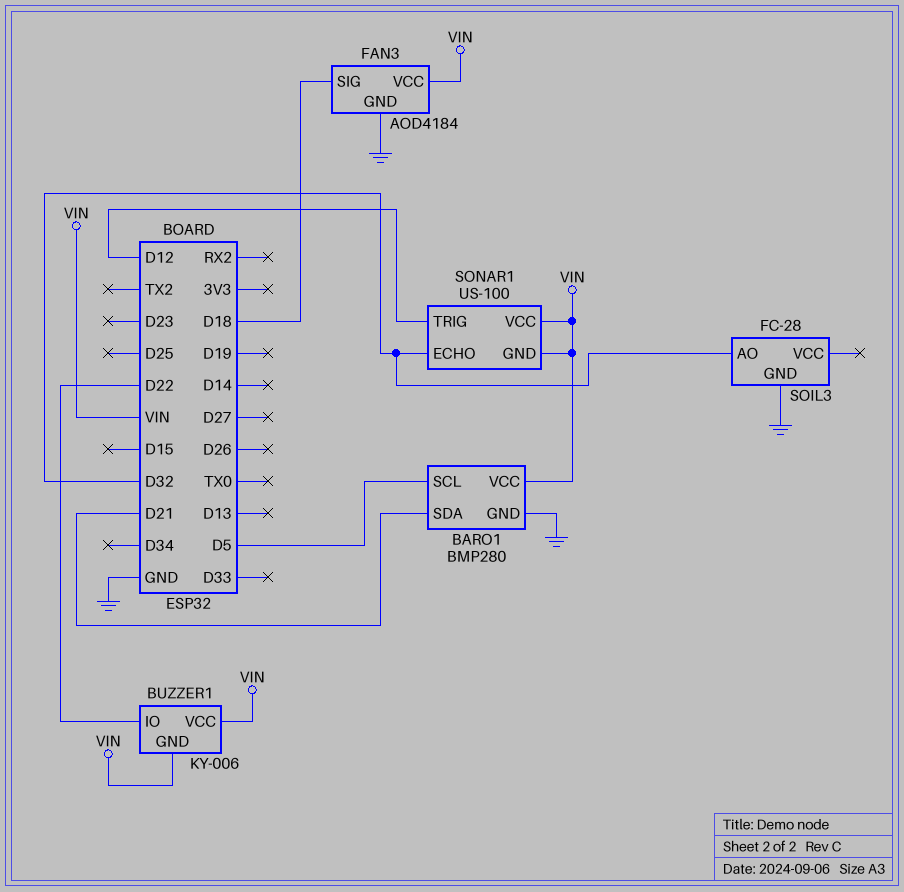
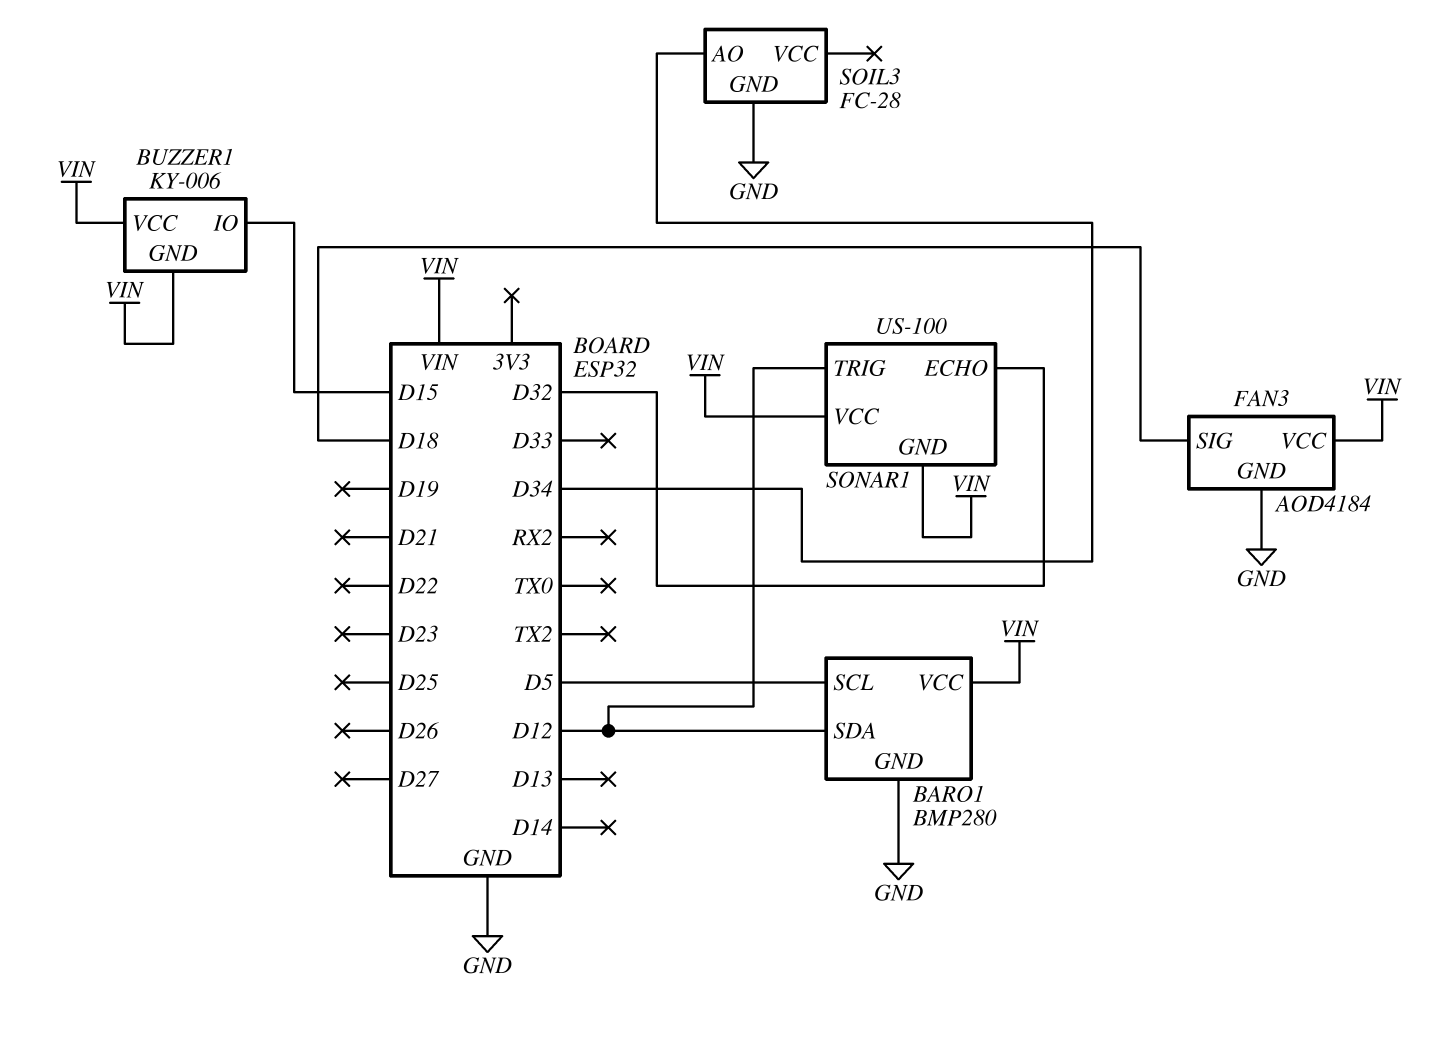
BARO1 pin SDA: D21 -> D12
BUZZER1 pin IO: D22 -> D15
SOIL3 pin AO: D32 -> D34

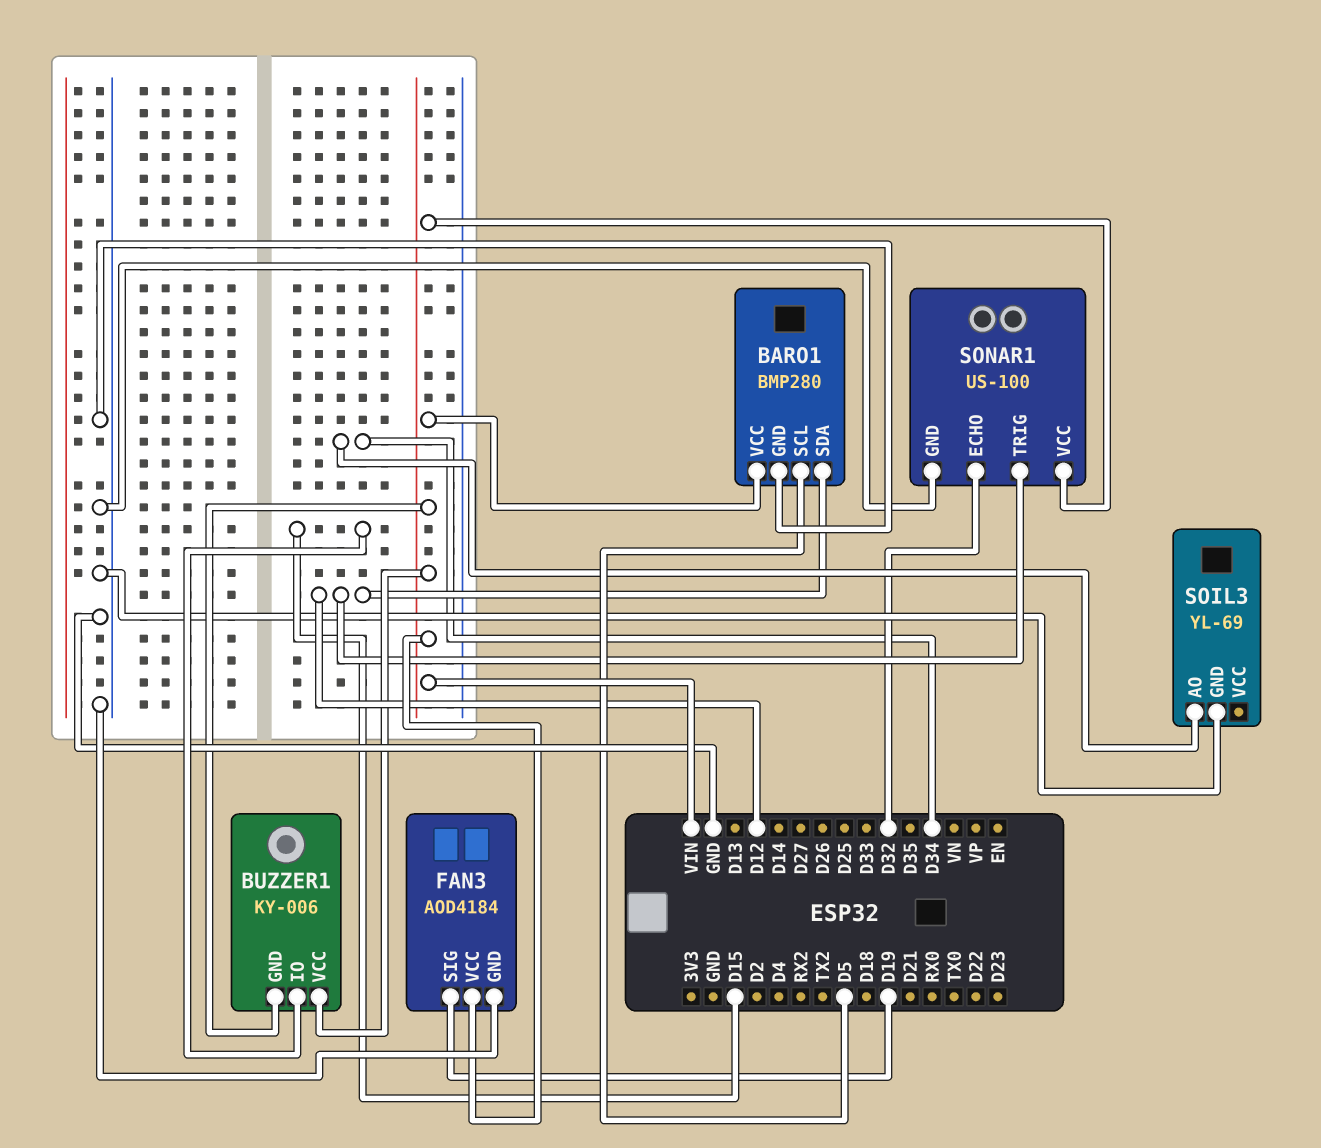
FAN3 pin SIG: D18 -> D19
SOIL3: FC-28 -> YL-69
SONAR1 pin GND: VIN -> GND

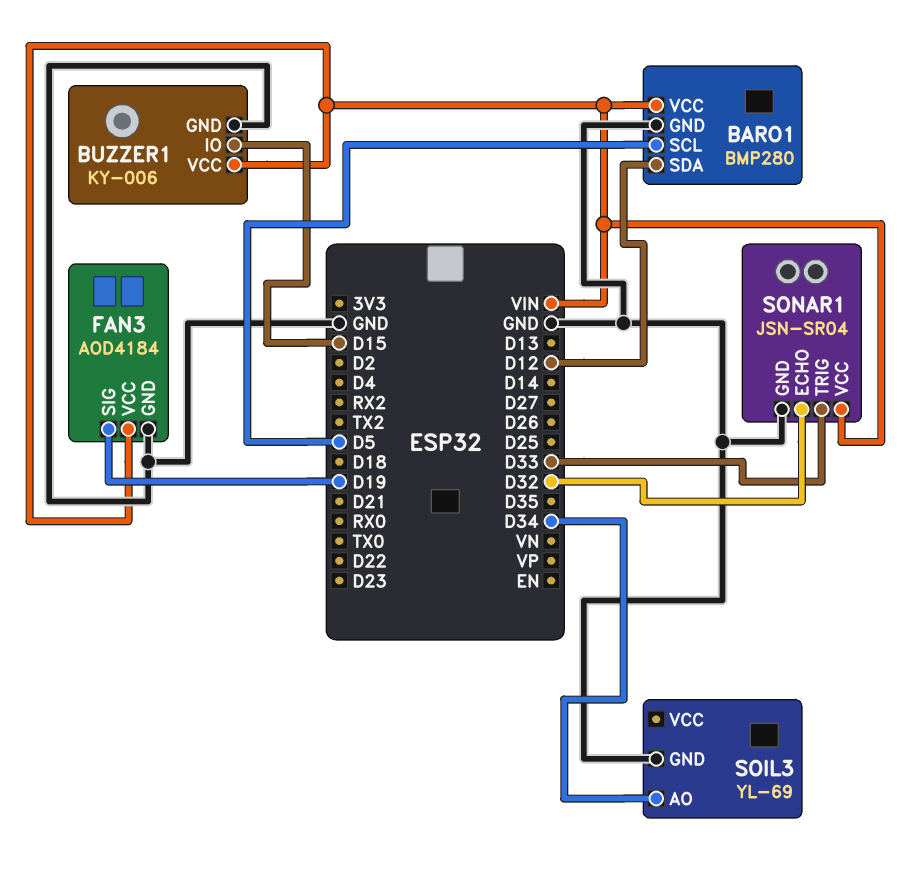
BUZZER1 pin GND: VIN -> GND
SONAR1: US-100 -> JSN-SR04
SONAR1 pin TRIG: D12 -> D33

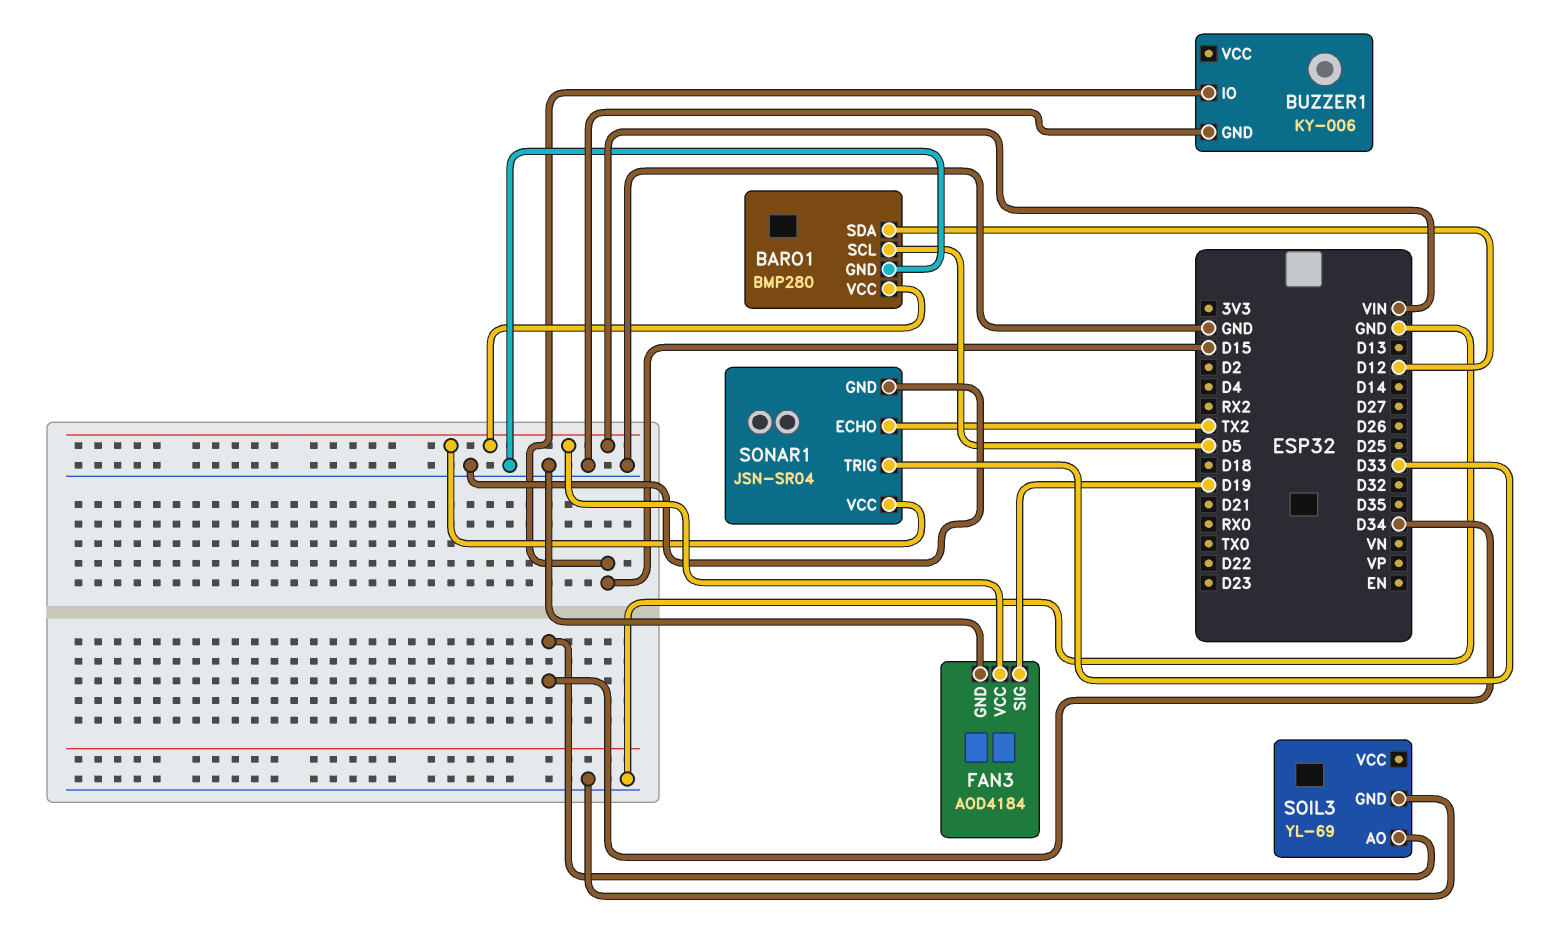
BUZZER1 pin VCC: VIN -> none
SONAR1 pin ECHO: D32 -> TX2

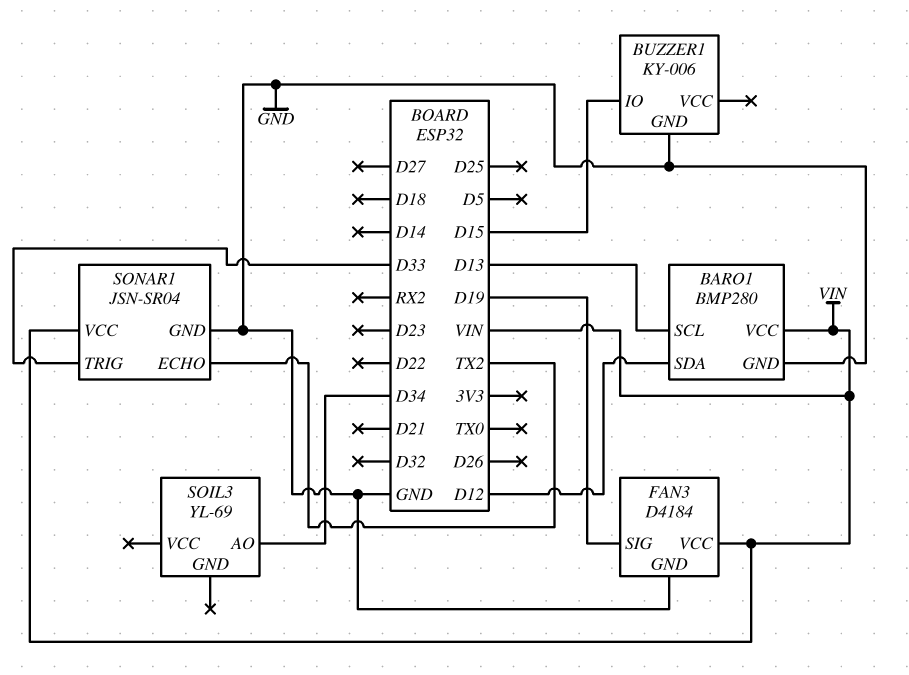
BARO1 pin SCL: D5 -> D13
FAN3: AOD4184 -> D4184
SOIL3 pin GND: GND -> none

